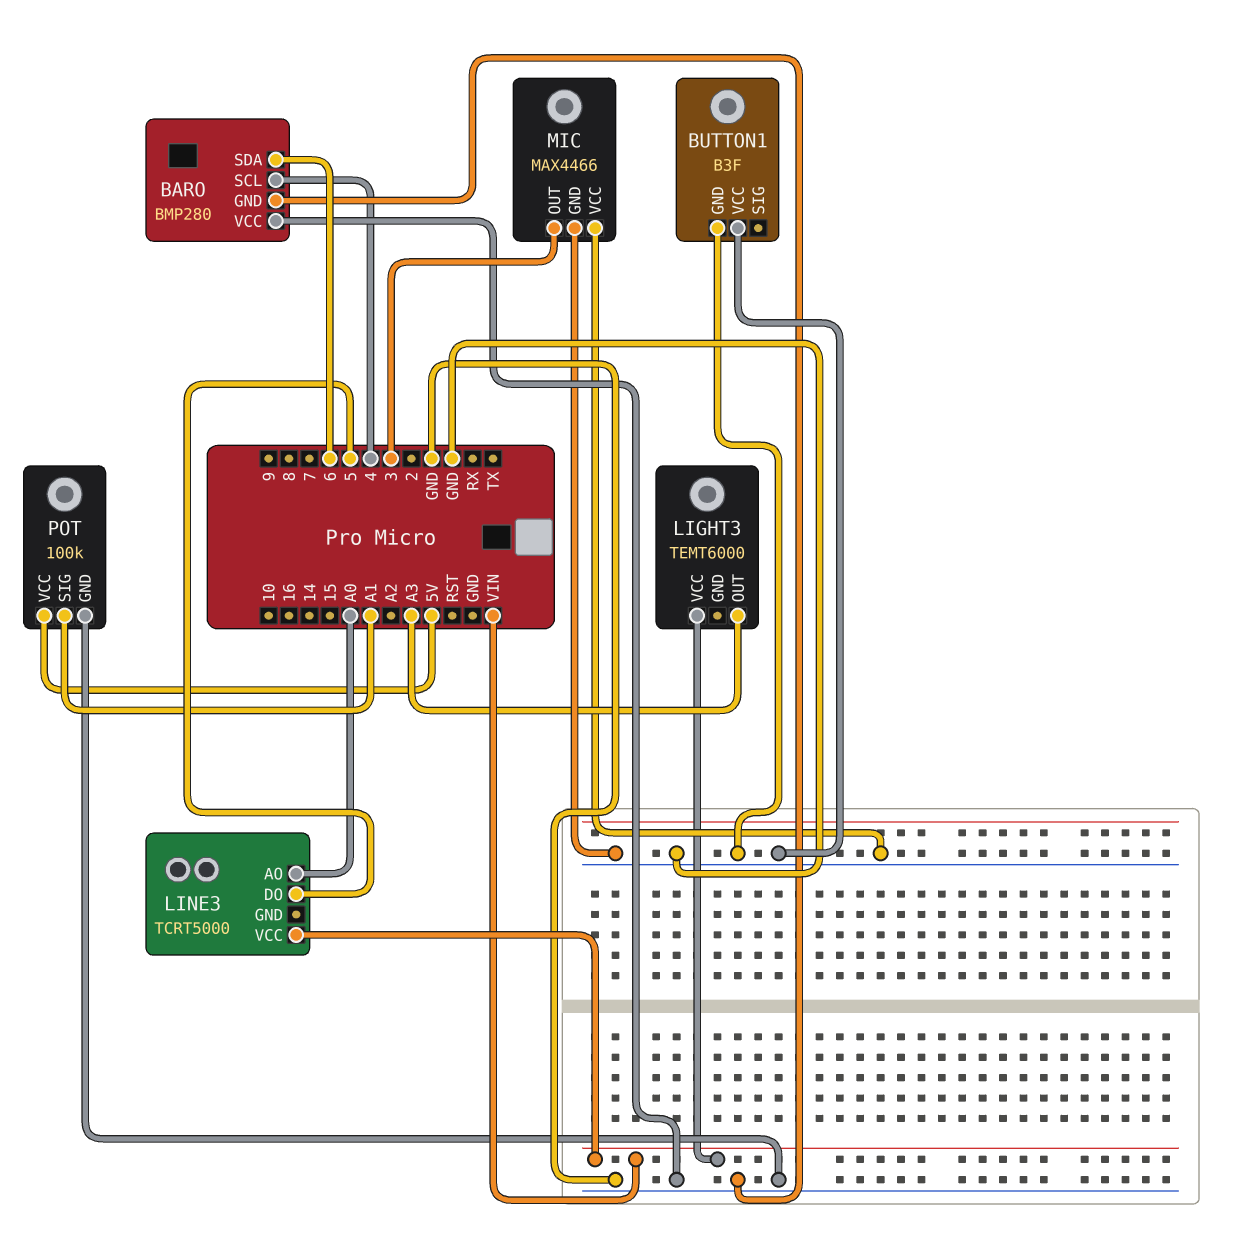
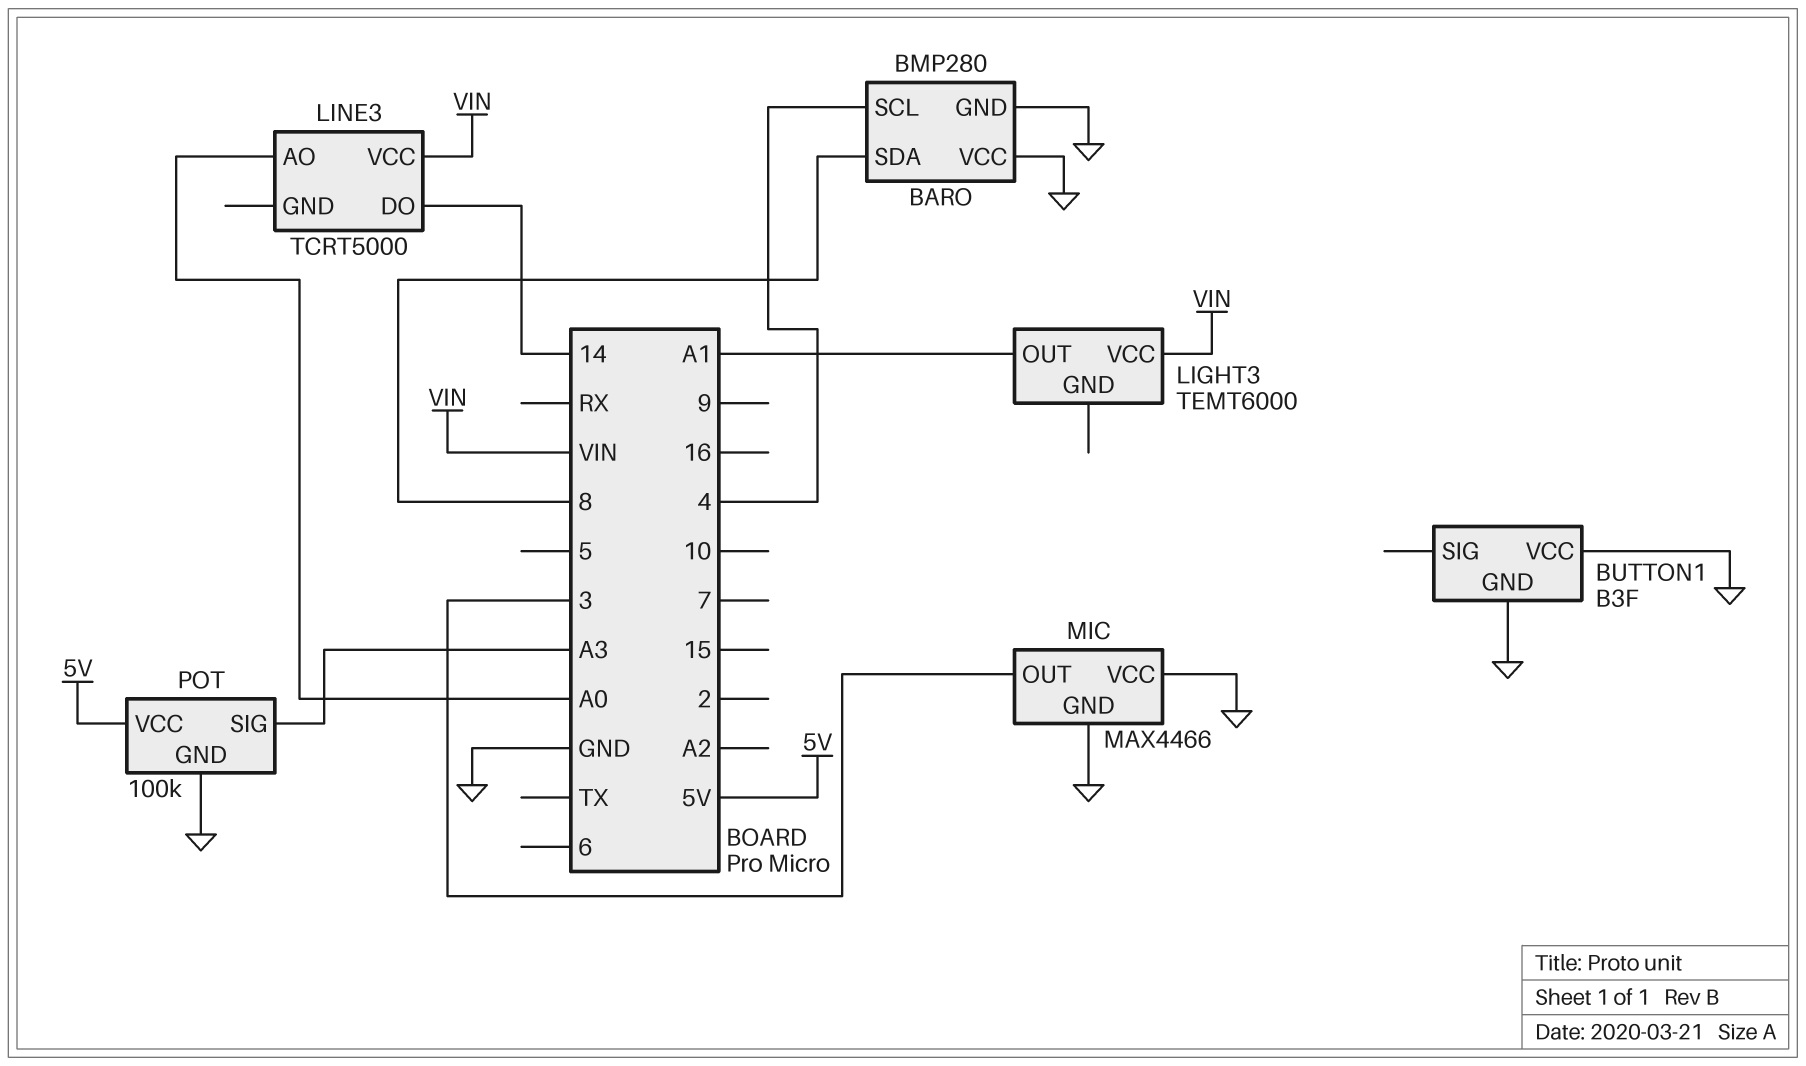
BARO pin SDA: 6 -> 8
LIGHT3 pin OUT: A3 -> A1
LINE3 pin DO: 5 -> 14
POT pin SIG: A1 -> A3

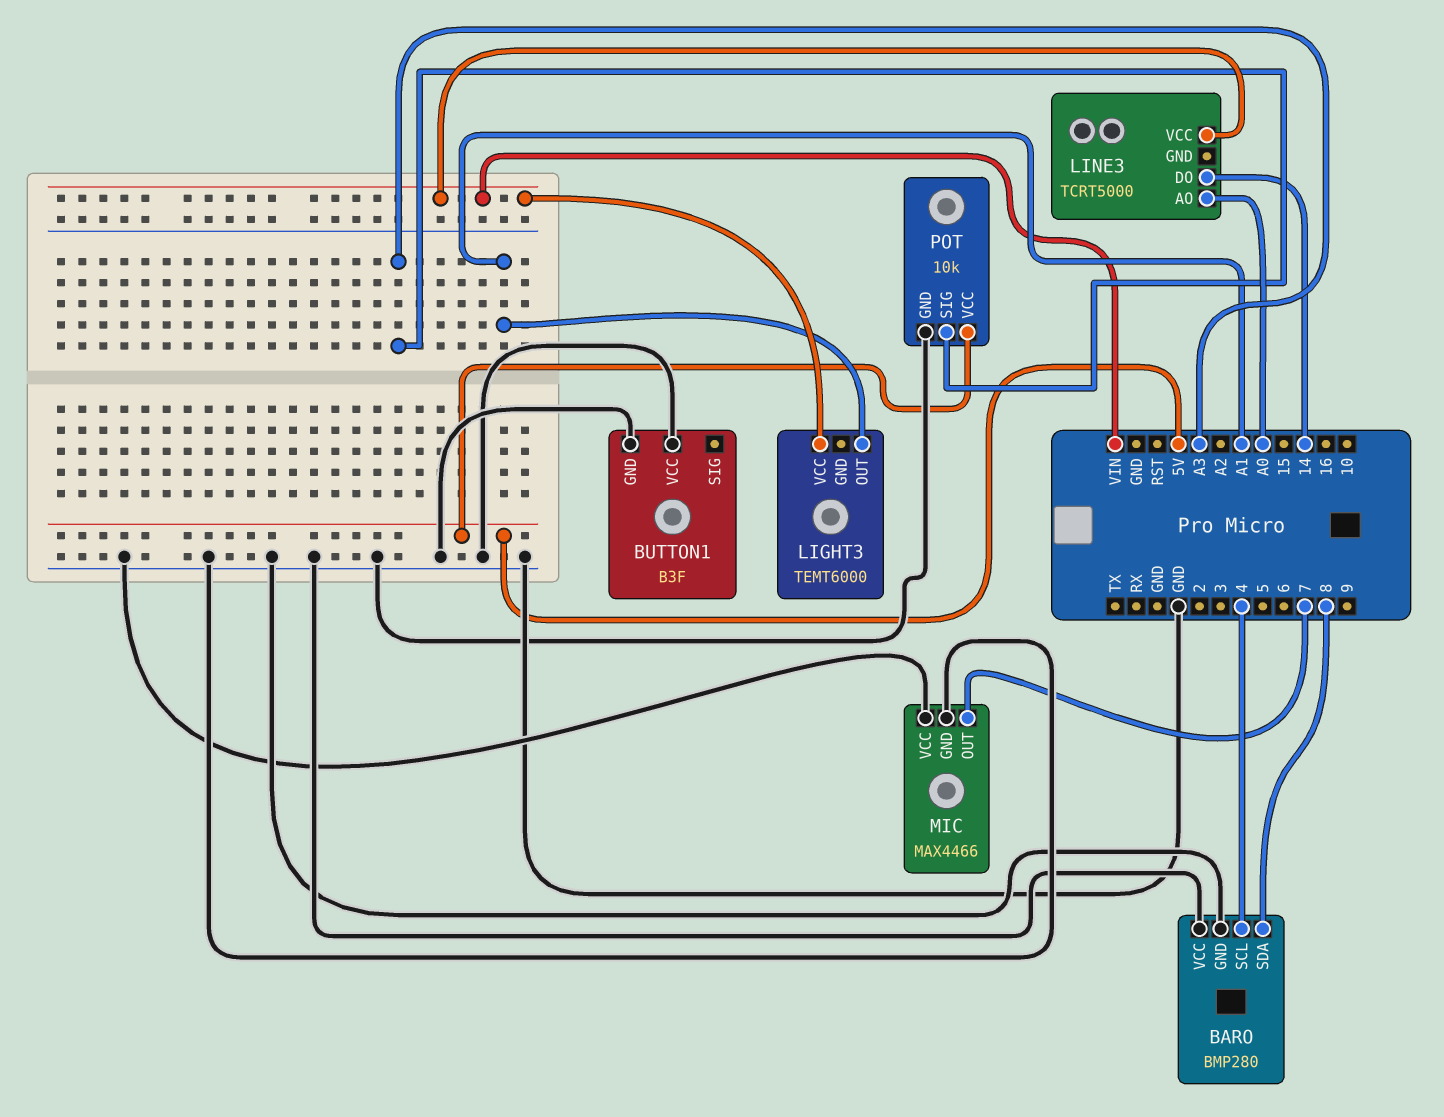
MIC pin OUT: 3 -> 7
POT: 100k -> 10k

